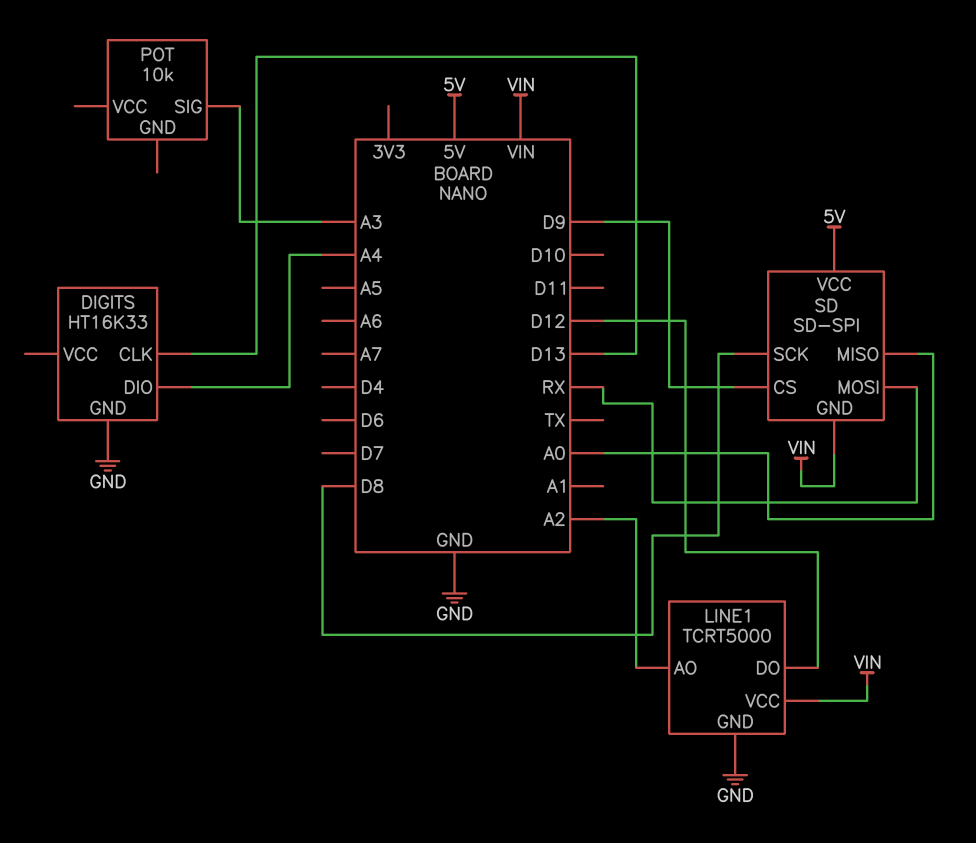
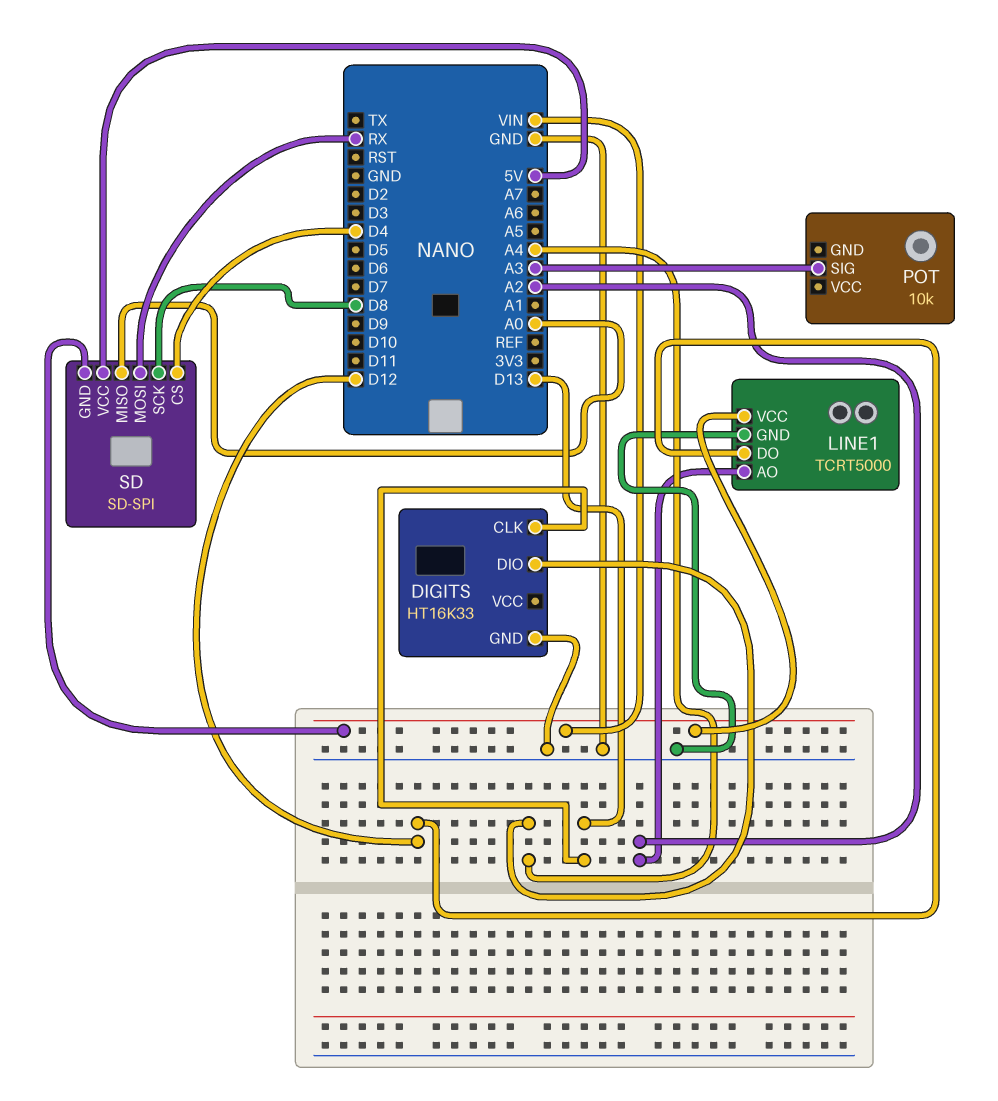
SD pin CS: D9 -> D4

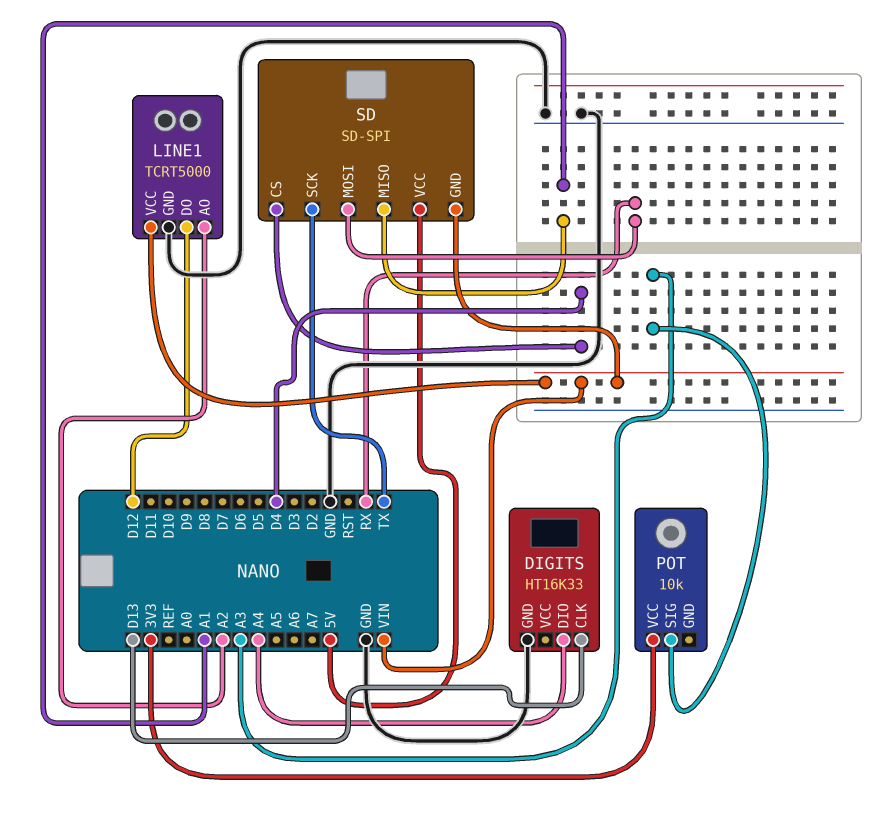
POT pin VCC: none -> 3V3
SD pin MISO: A0 -> A1
SD pin SCK: D8 -> TX

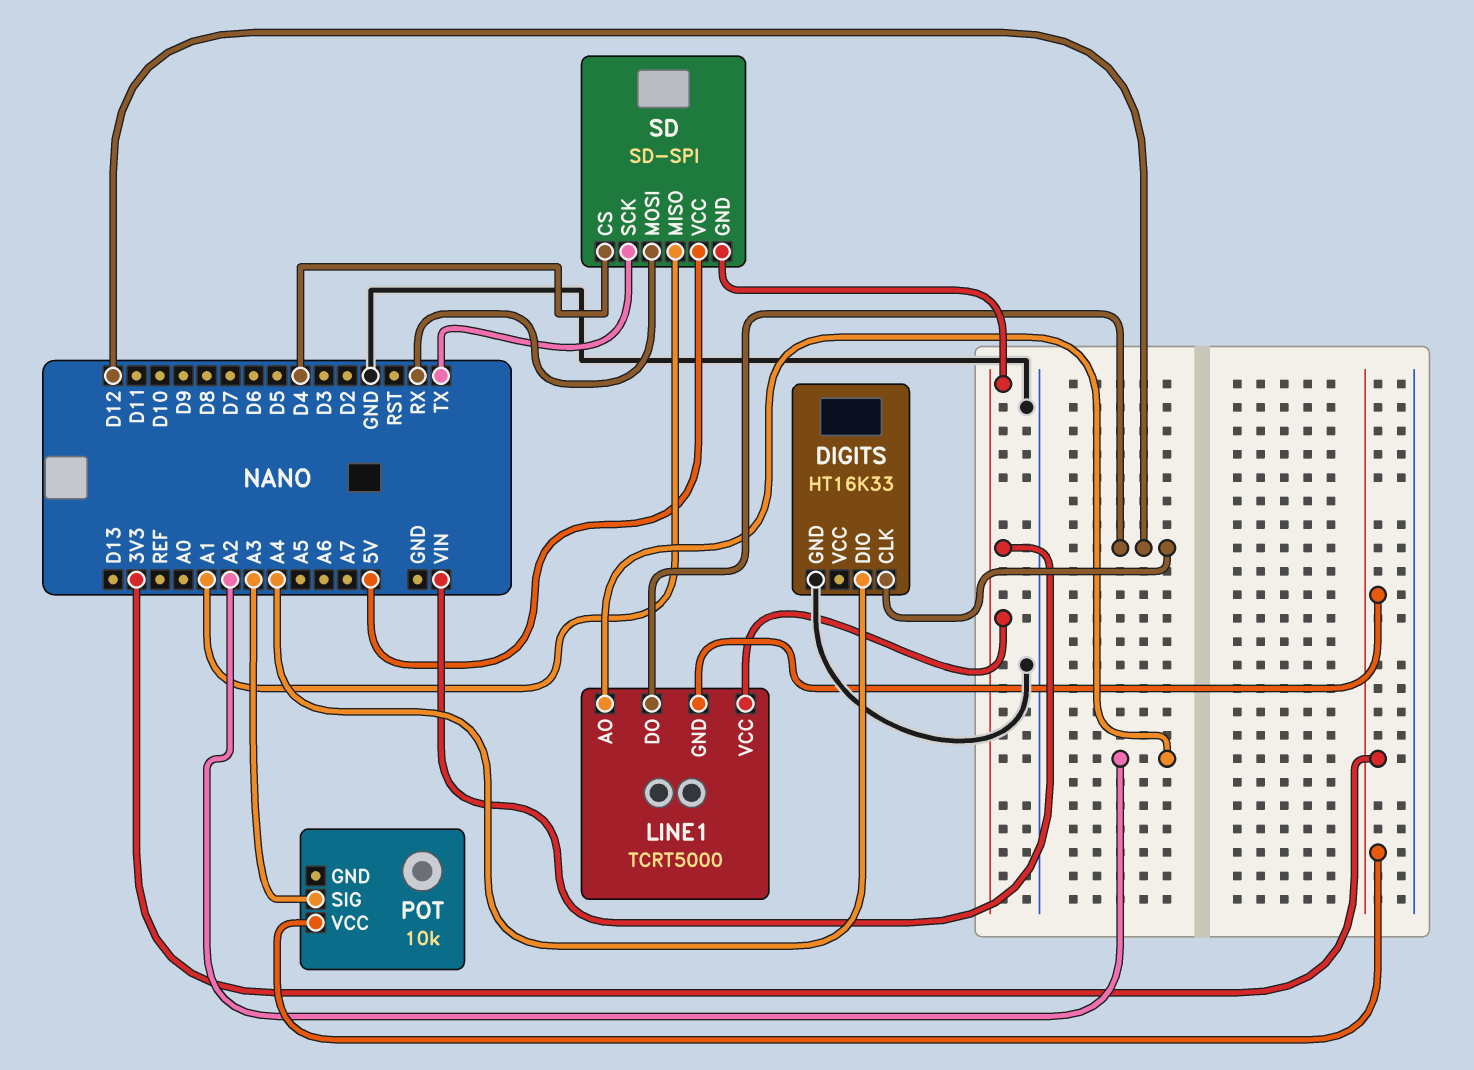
DIGITS pin CLK: D13 -> D12
LINE1 pin GND: GND -> 3V3

